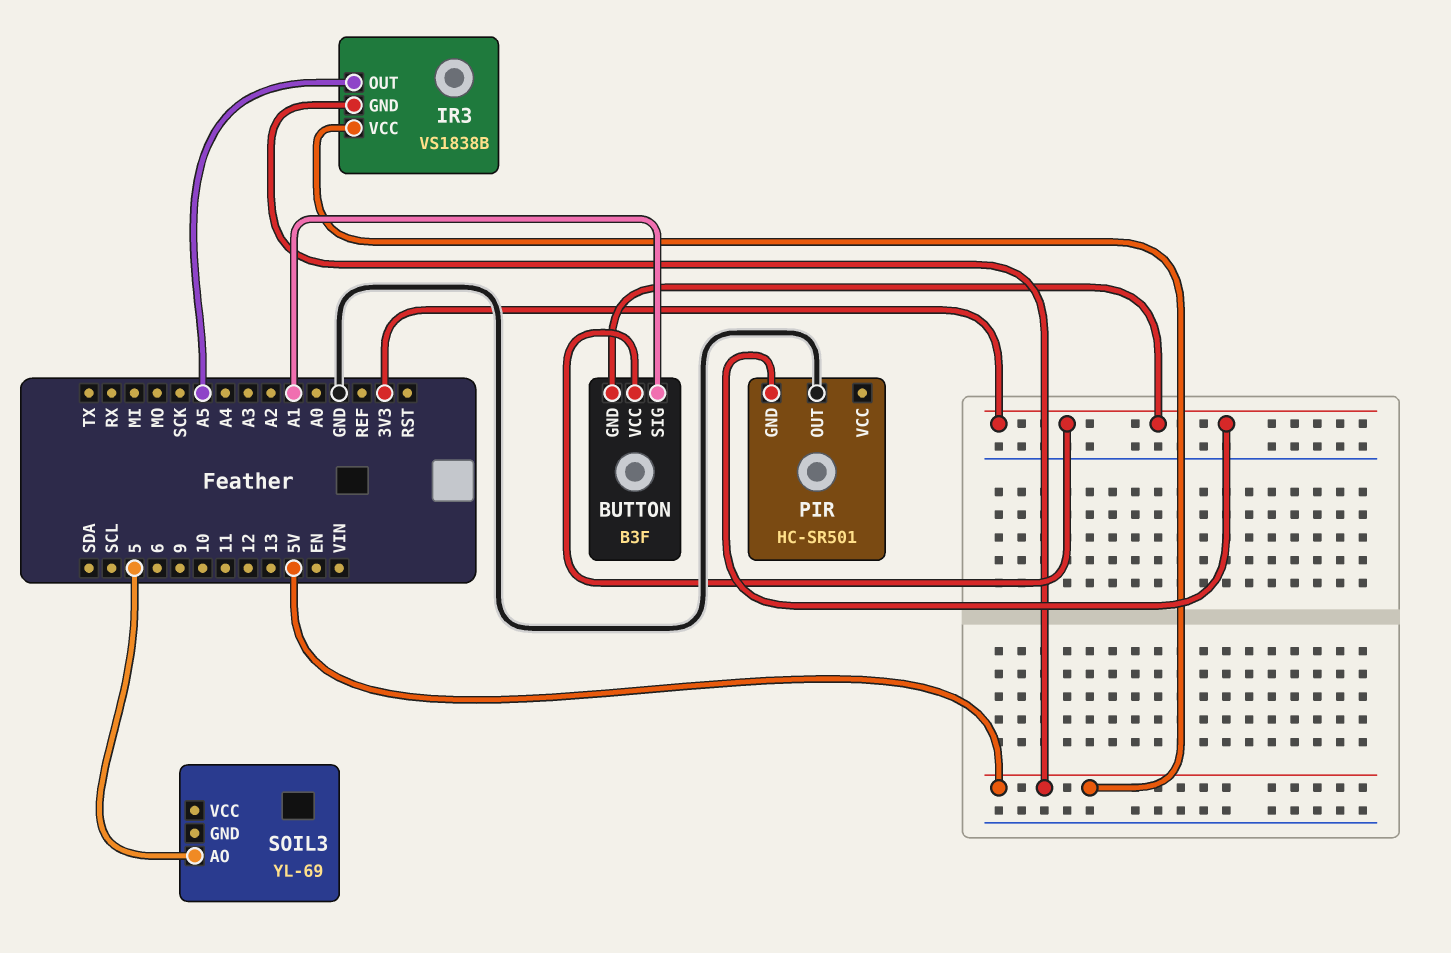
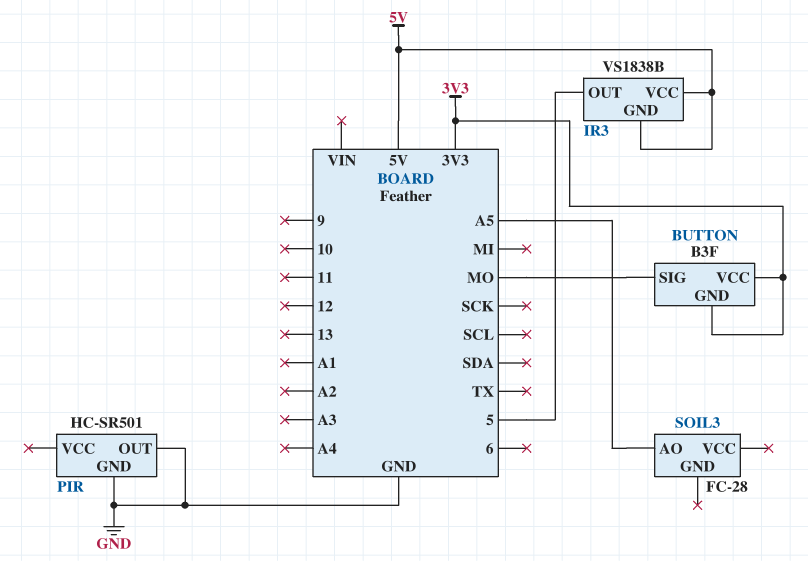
BUTTON pin SIG: A1 -> MO
IR3 pin OUT: A5 -> 5
PIR pin GND: 3V3 -> GND
SOIL3: YL-69 -> FC-28
SOIL3 pin AO: 5 -> A5

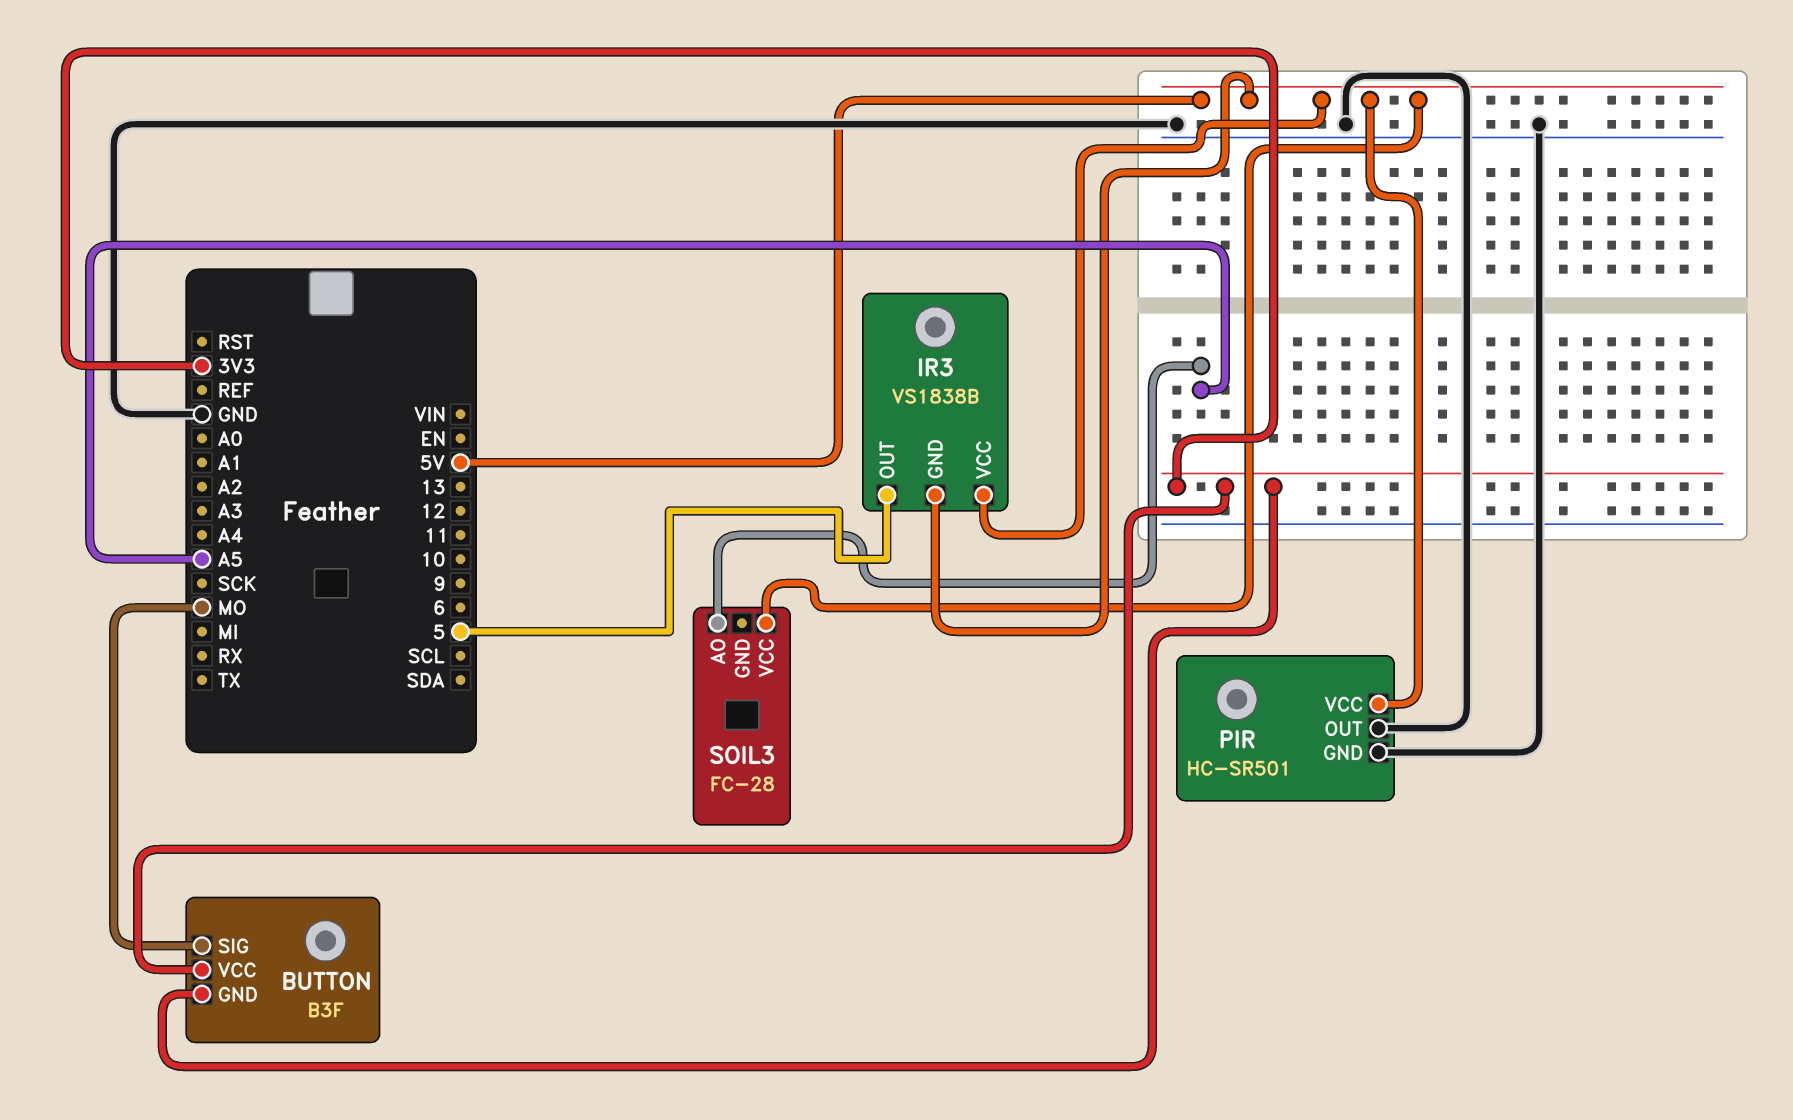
PIR pin VCC: none -> 5V
SOIL3 pin VCC: none -> 5V

